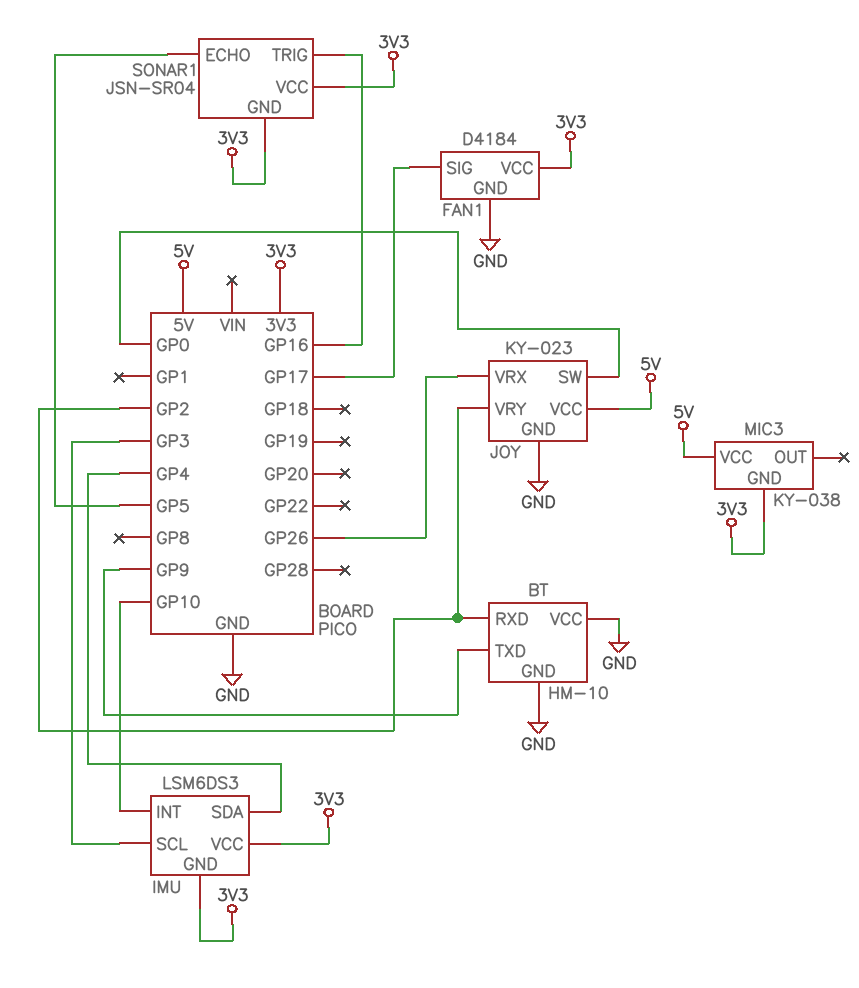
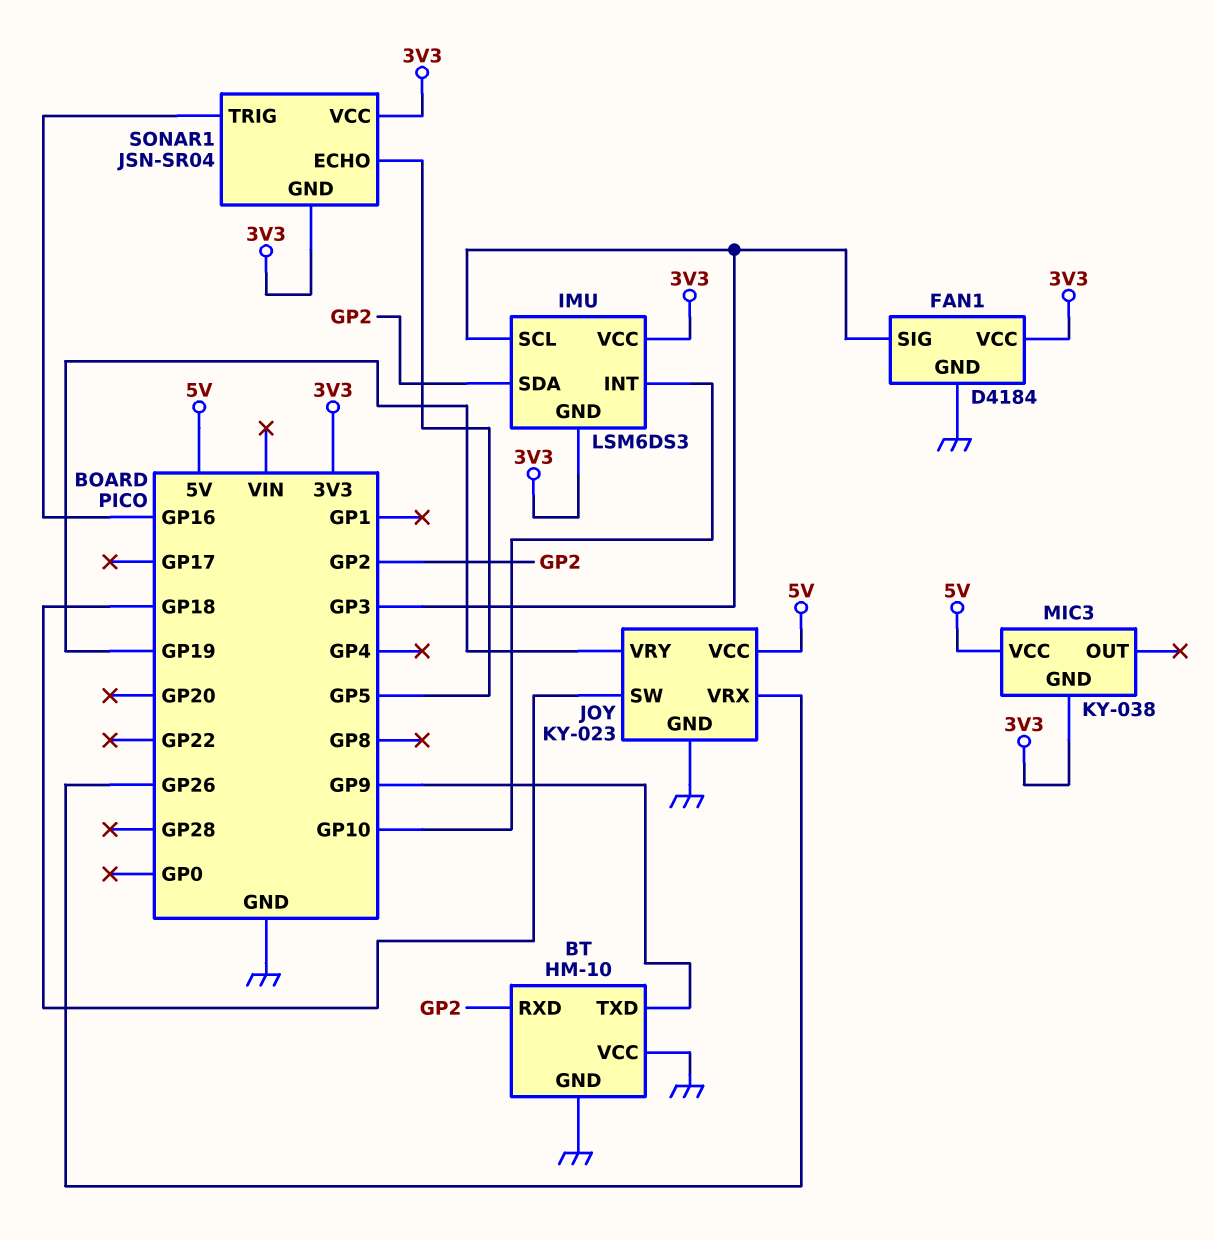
FAN1 pin SIG: GP17 -> GP3
IMU pin SDA: GP4 -> GP2
JOY pin SW: GP0 -> GP18
JOY pin VRY: GP2 -> GP19

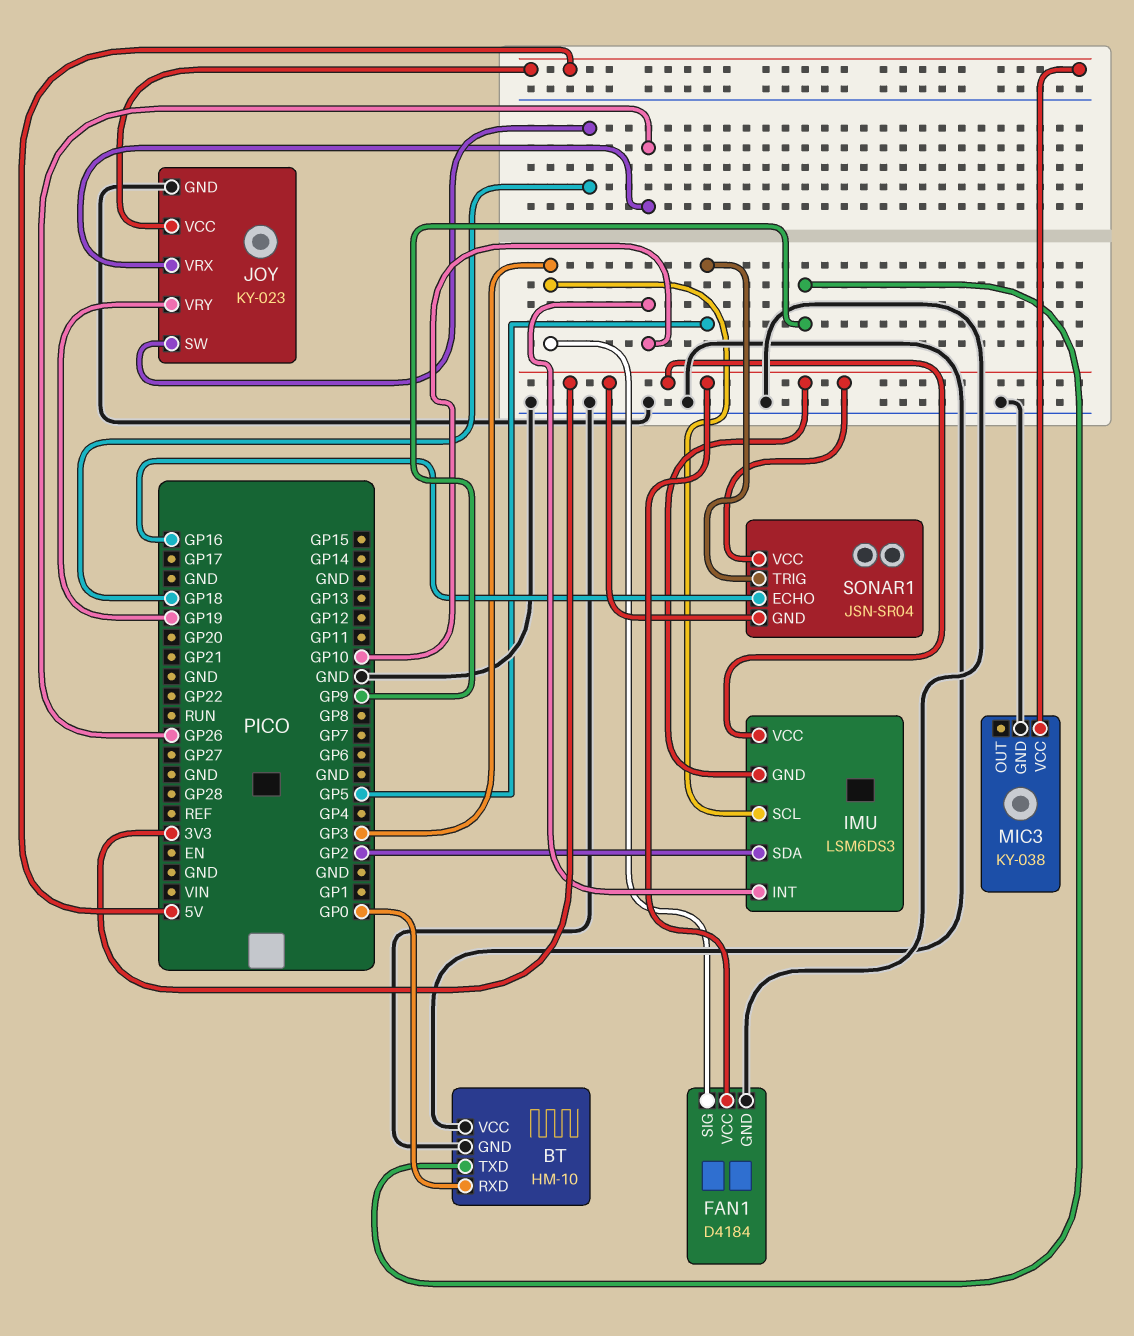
BT pin RXD: GP2 -> GP0
MIC3 pin GND: 3V3 -> GND
SONAR1 pin ECHO: GP5 -> GP16
SONAR1 pin TRIG: GP16 -> GP5

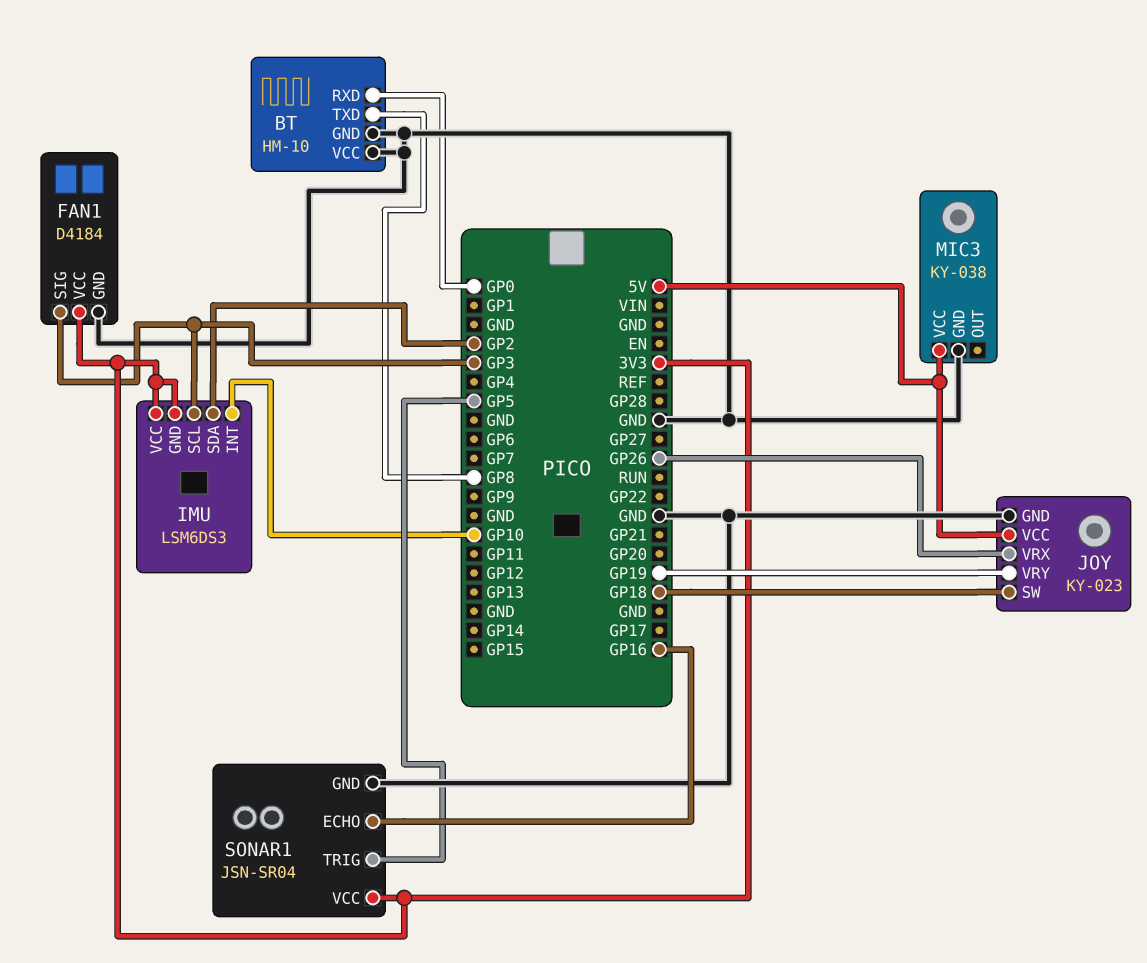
BT pin TXD: GP9 -> GP8
SONAR1 pin GND: 3V3 -> GND

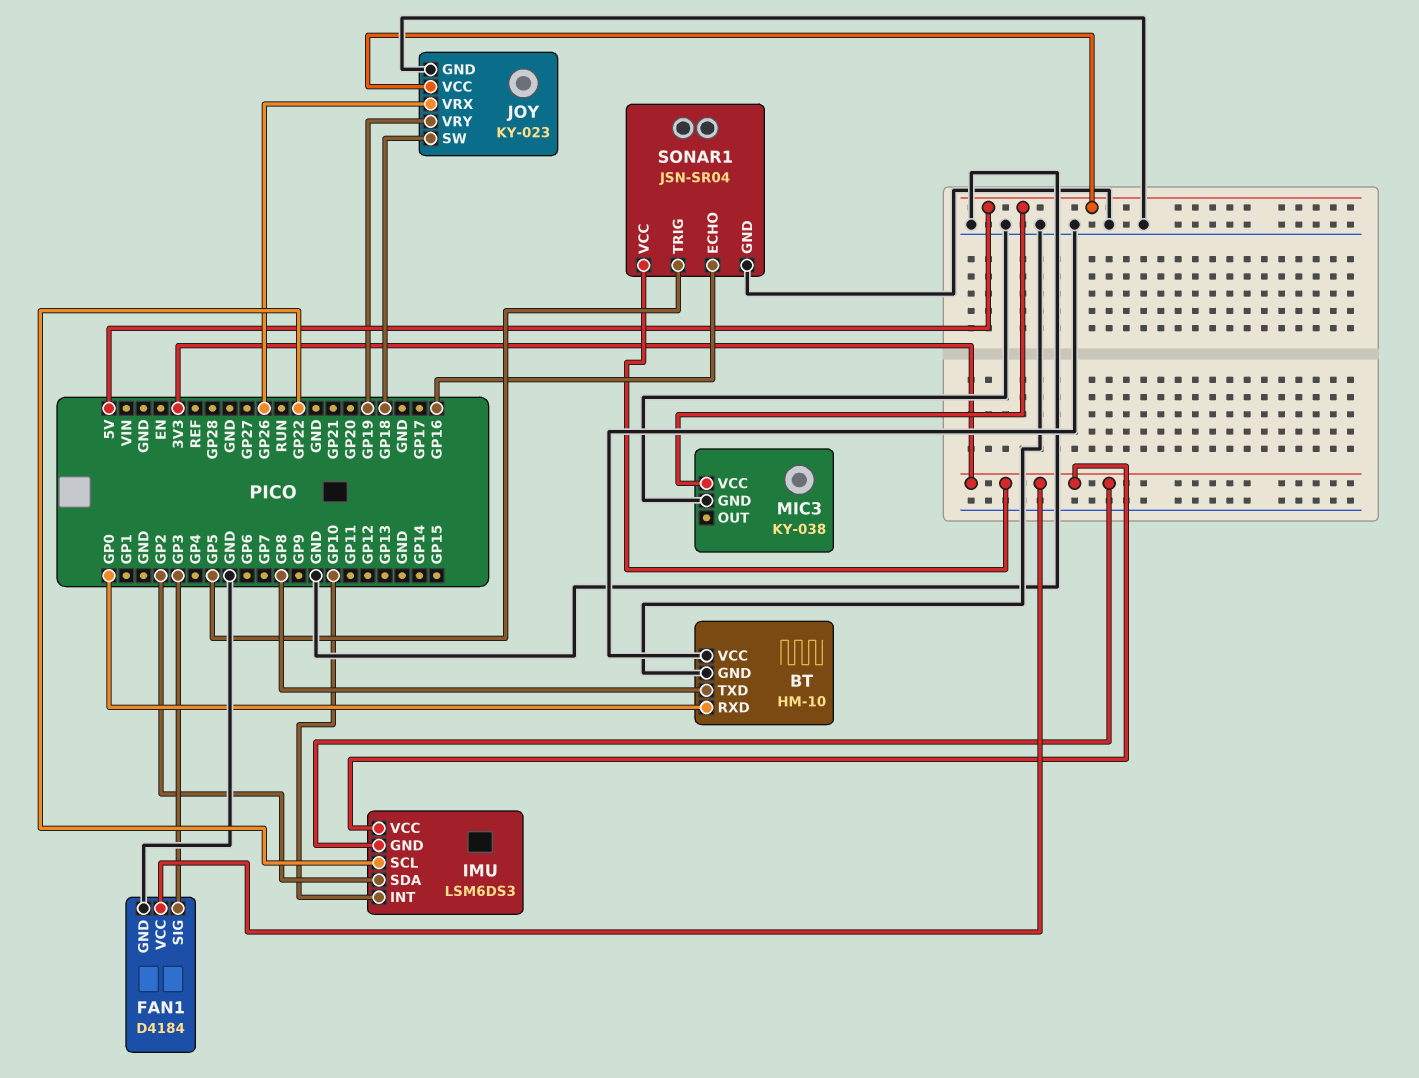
IMU pin SCL: GP3 -> GP22

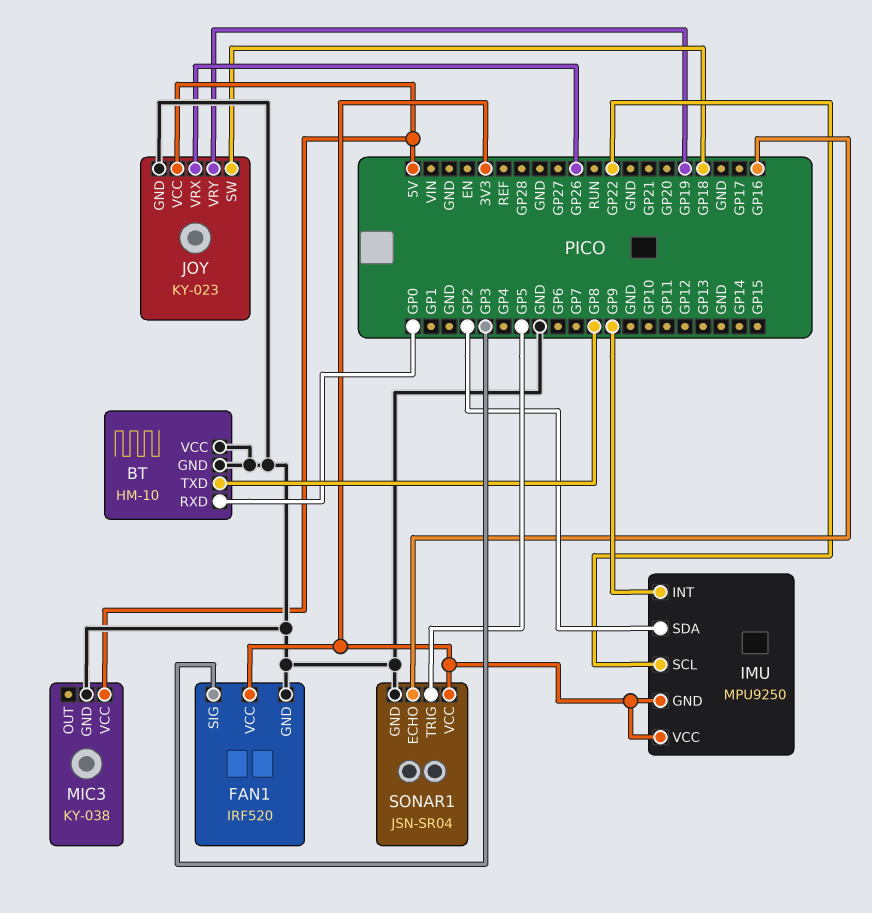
FAN1: D4184 -> IRF520
IMU: LSM6DS3 -> MPU9250
IMU pin INT: GP10 -> GP9

